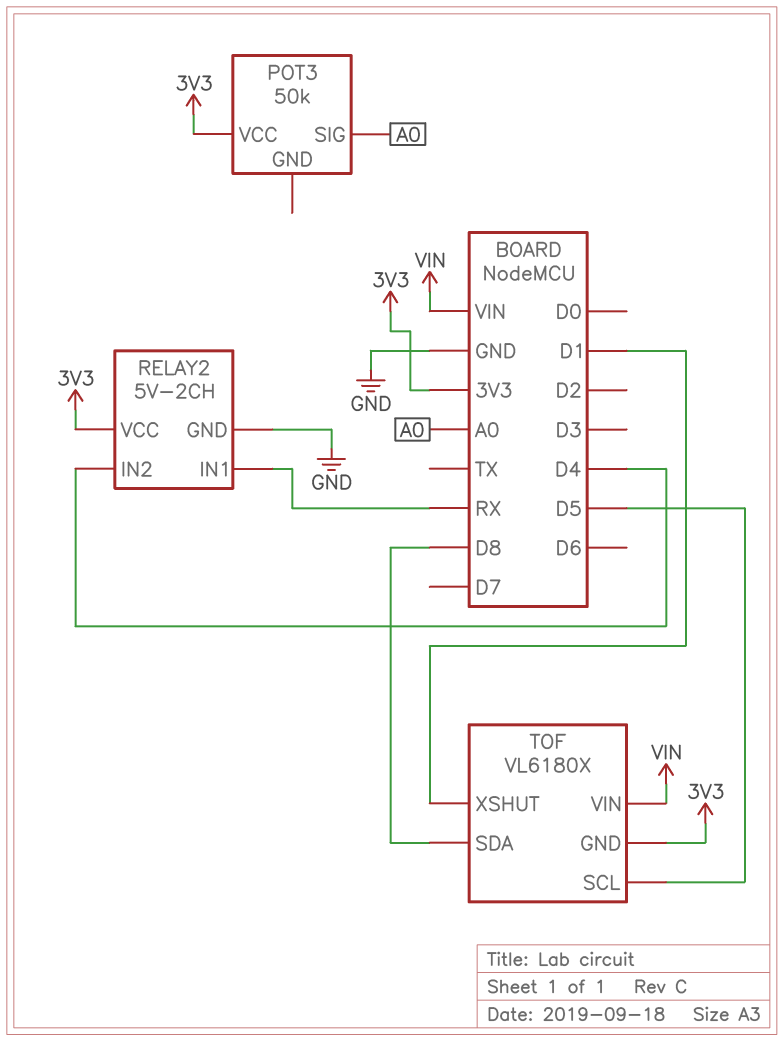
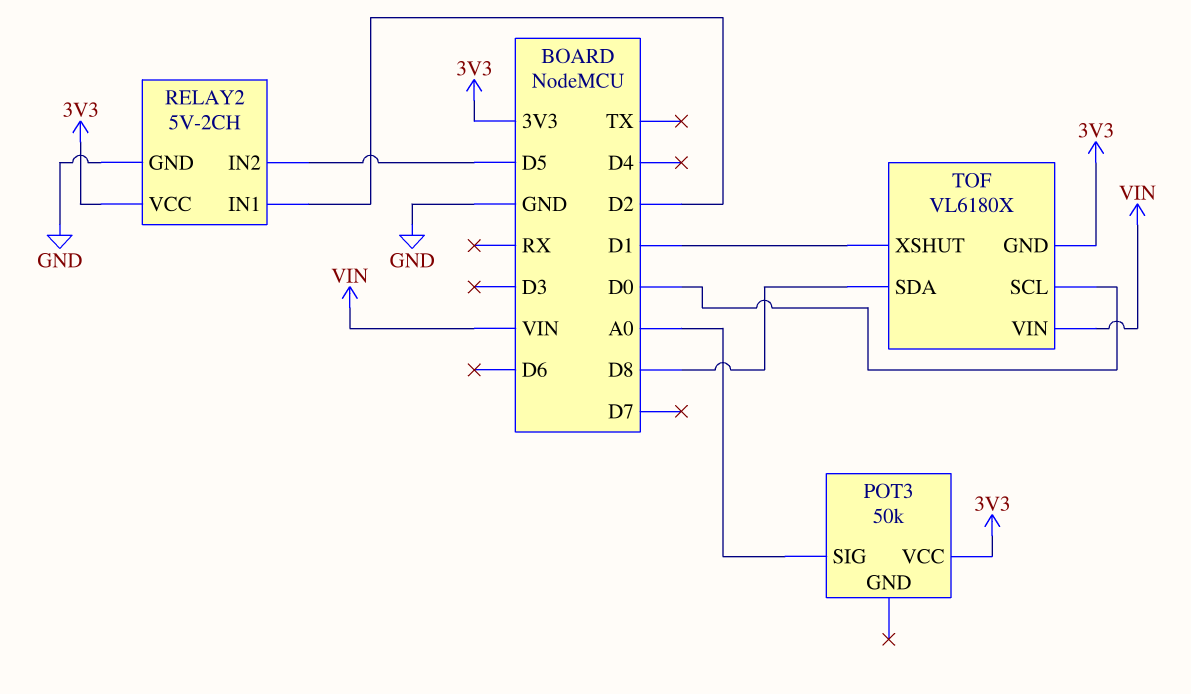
RELAY2 pin IN1: RX -> D2
RELAY2 pin IN2: D4 -> D5
TOF pin SCL: D5 -> D0

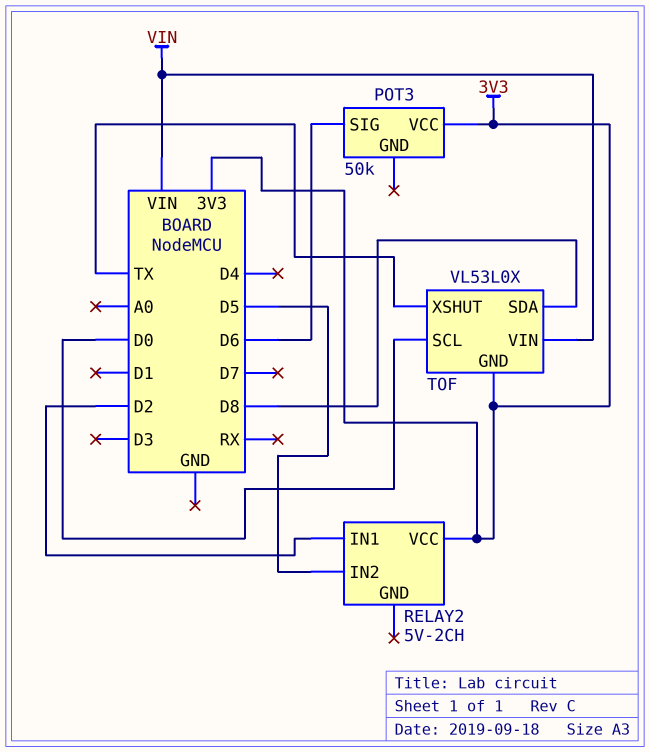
POT3 pin SIG: A0 -> D6
RELAY2 pin GND: GND -> none
TOF: VL6180X -> VL53L0X
TOF pin XSHUT: D1 -> TX

